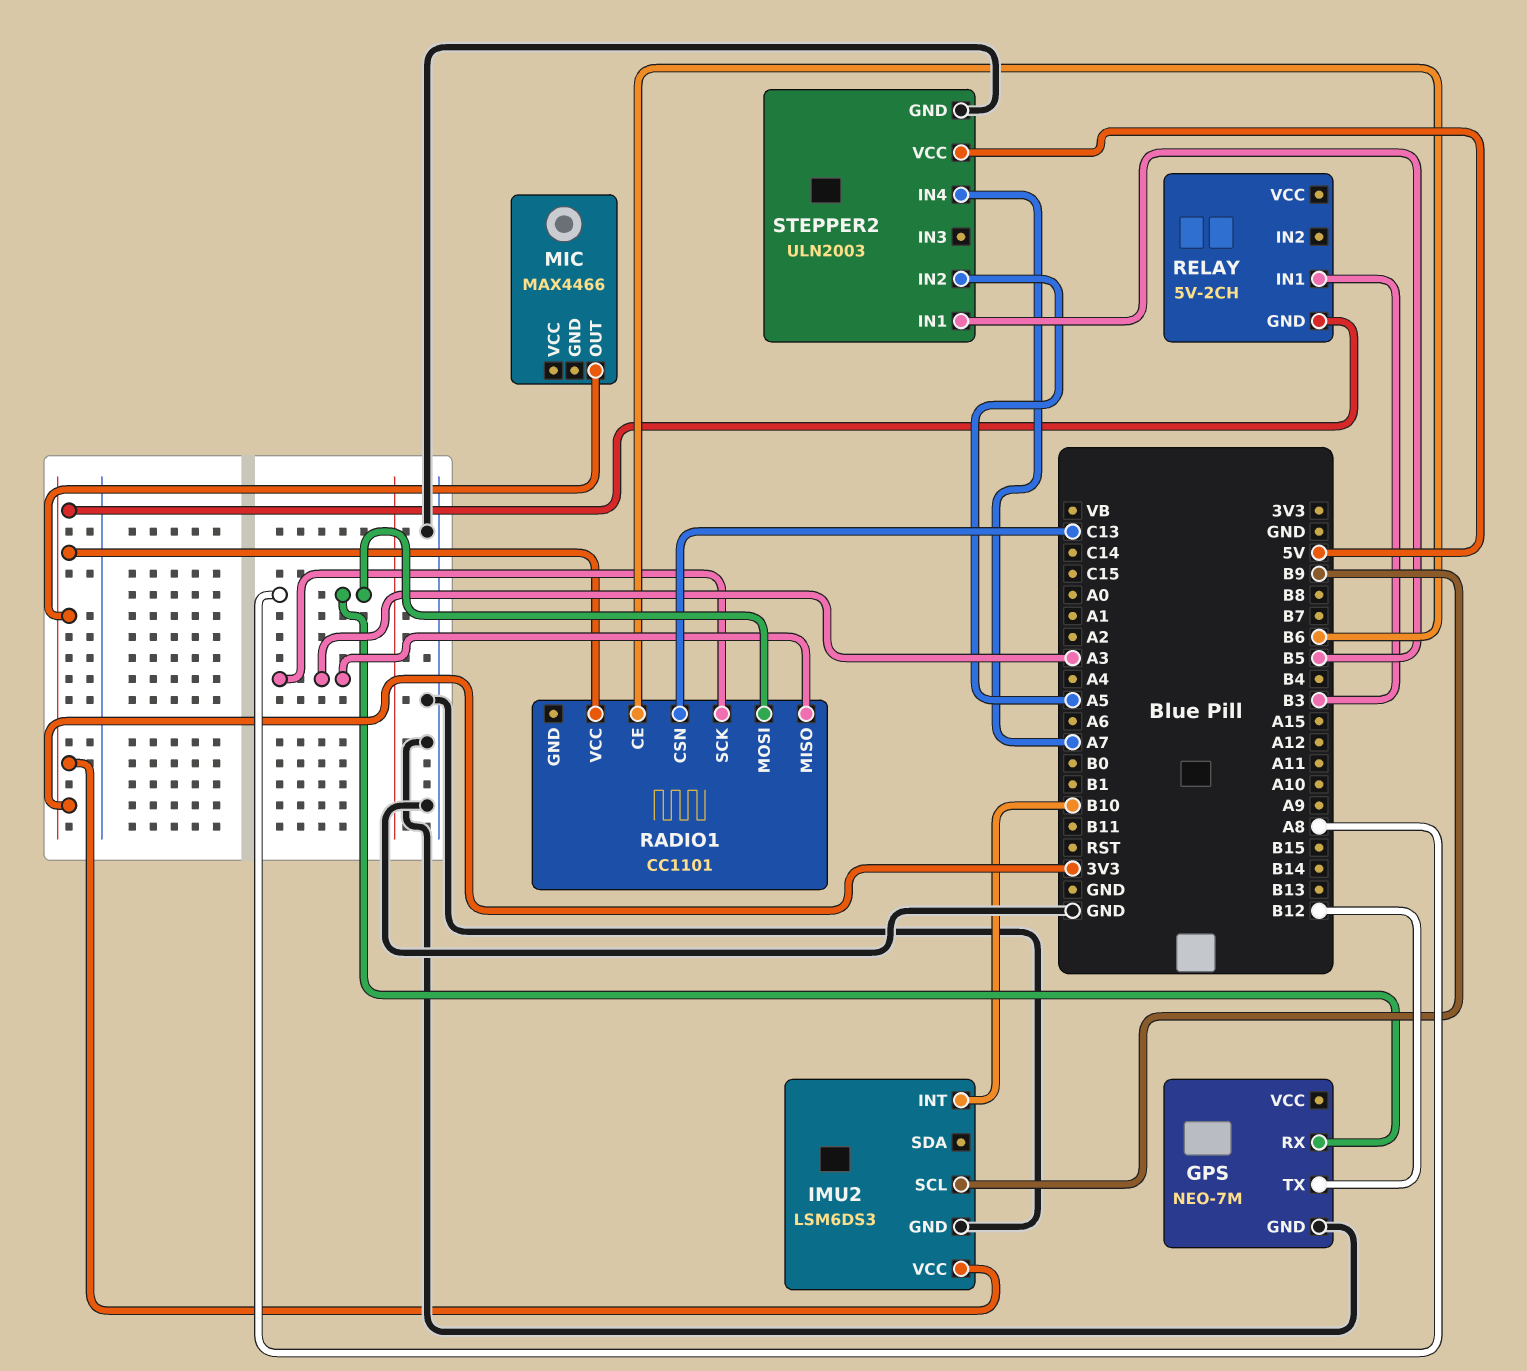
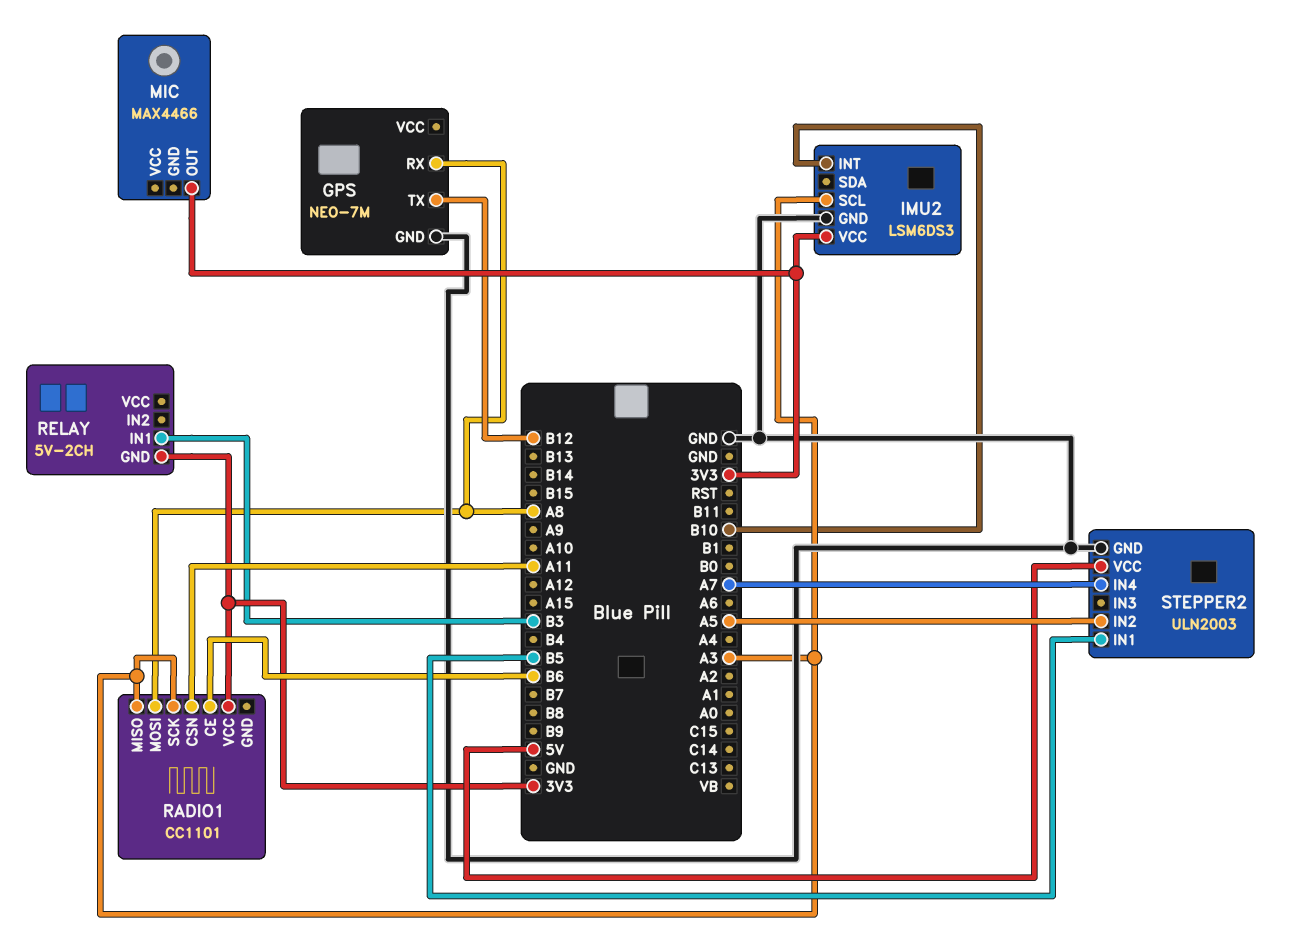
IMU2 pin SCL: B9 -> A3
RADIO1 pin CSN: C13 -> A11

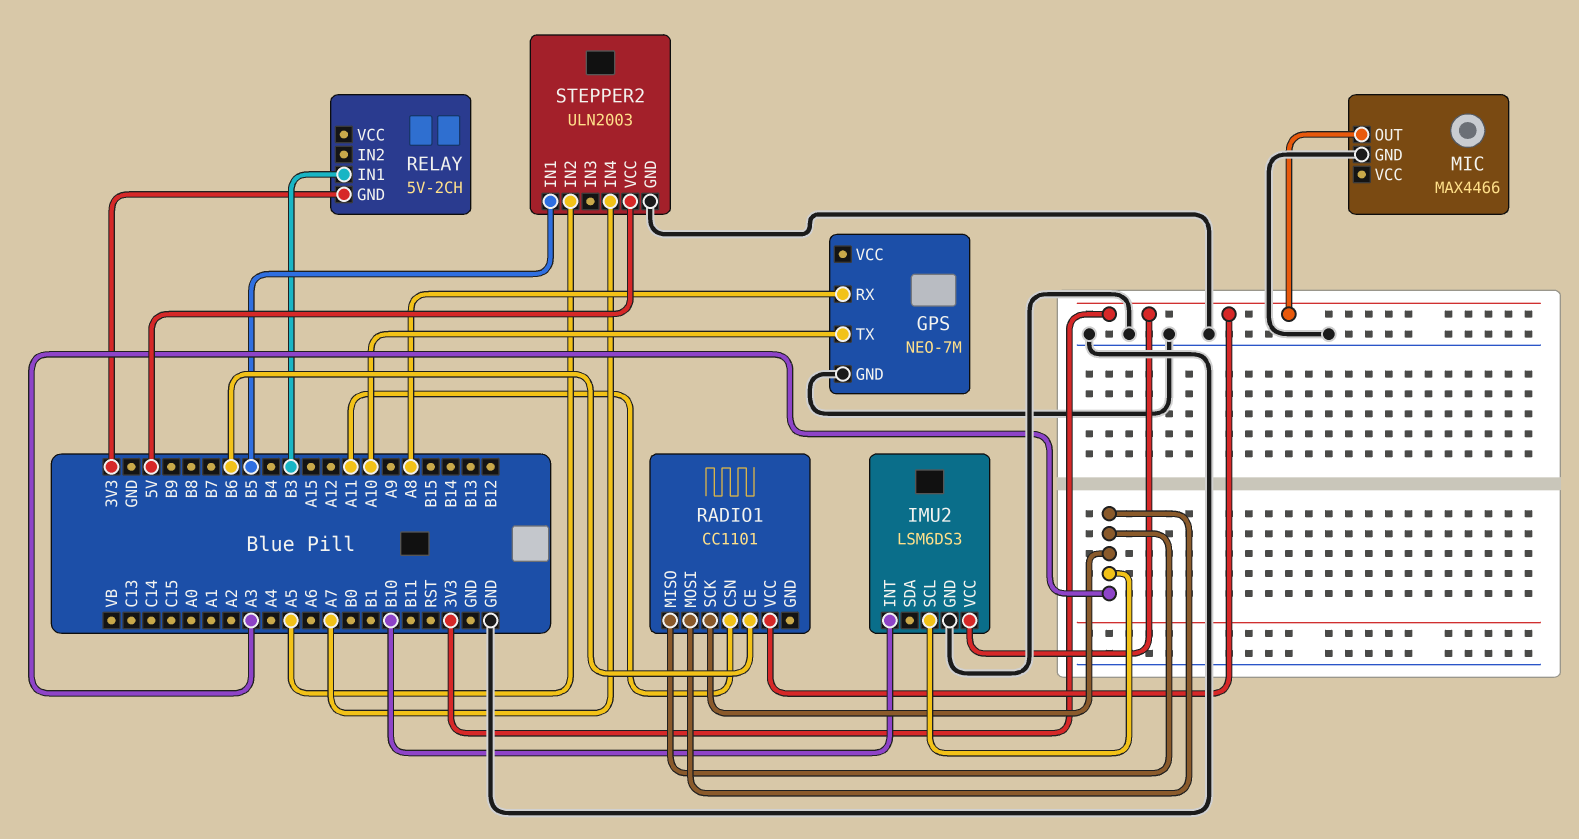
GPS pin TX: B12 -> A10
MIC pin GND: none -> GND
RADIO1 pin MOSI: A8 -> A3

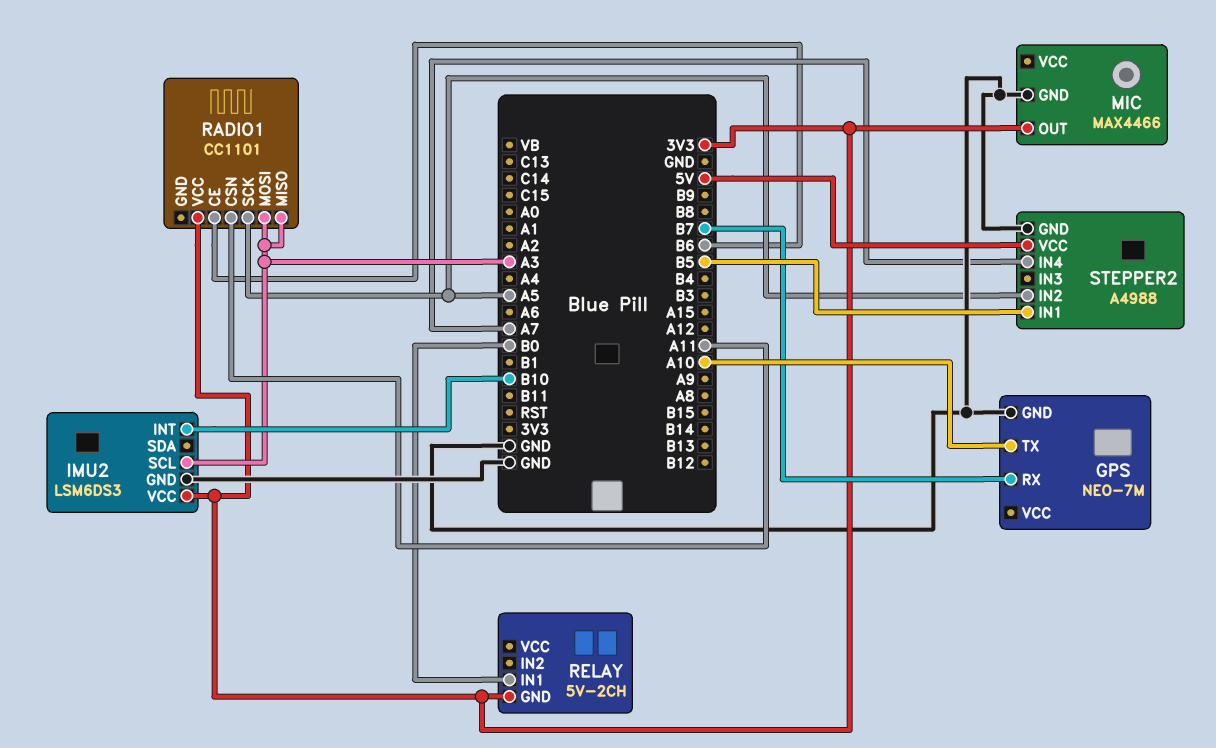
GPS pin RX: A8 -> B7
RADIO1 pin SCK: A3 -> A5
RELAY pin IN1: B3 -> B0
STEPPER2: ULN2003 -> A4988

